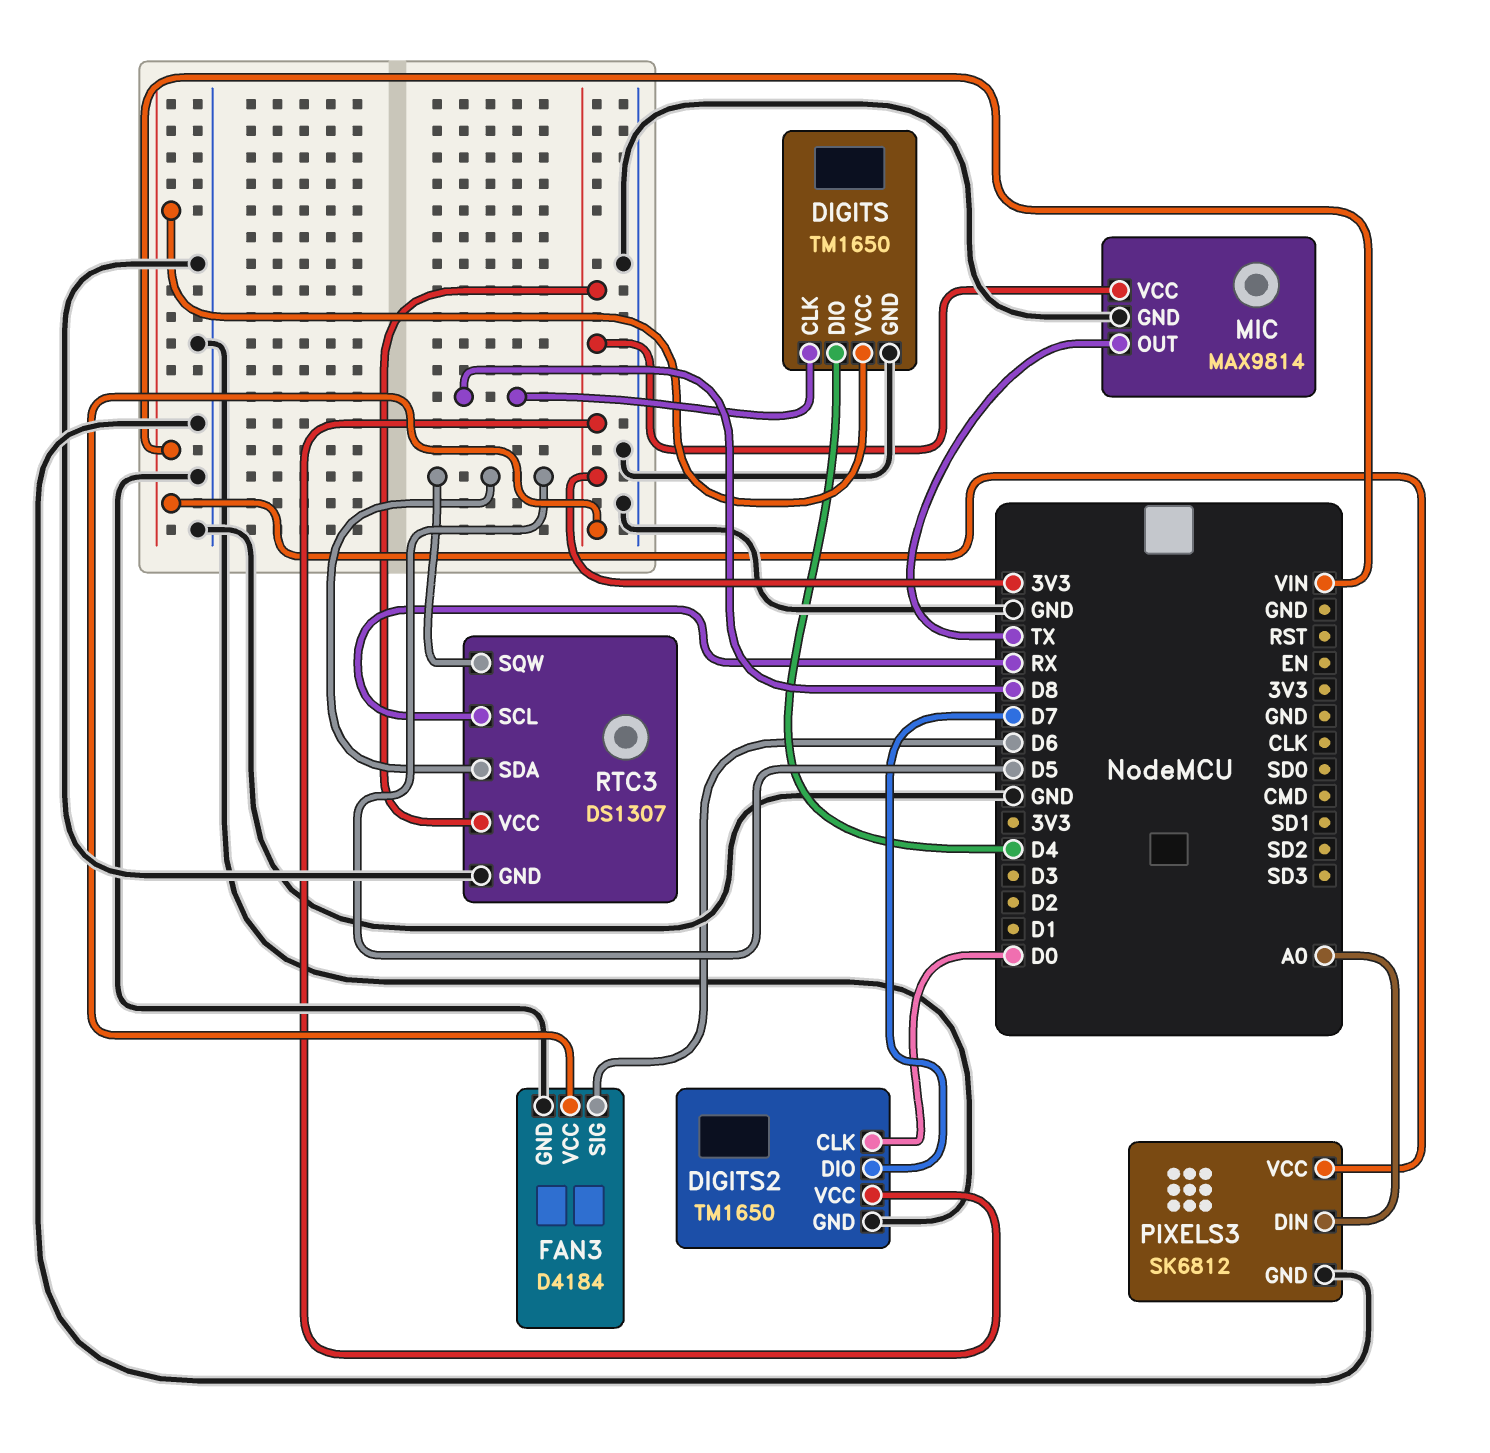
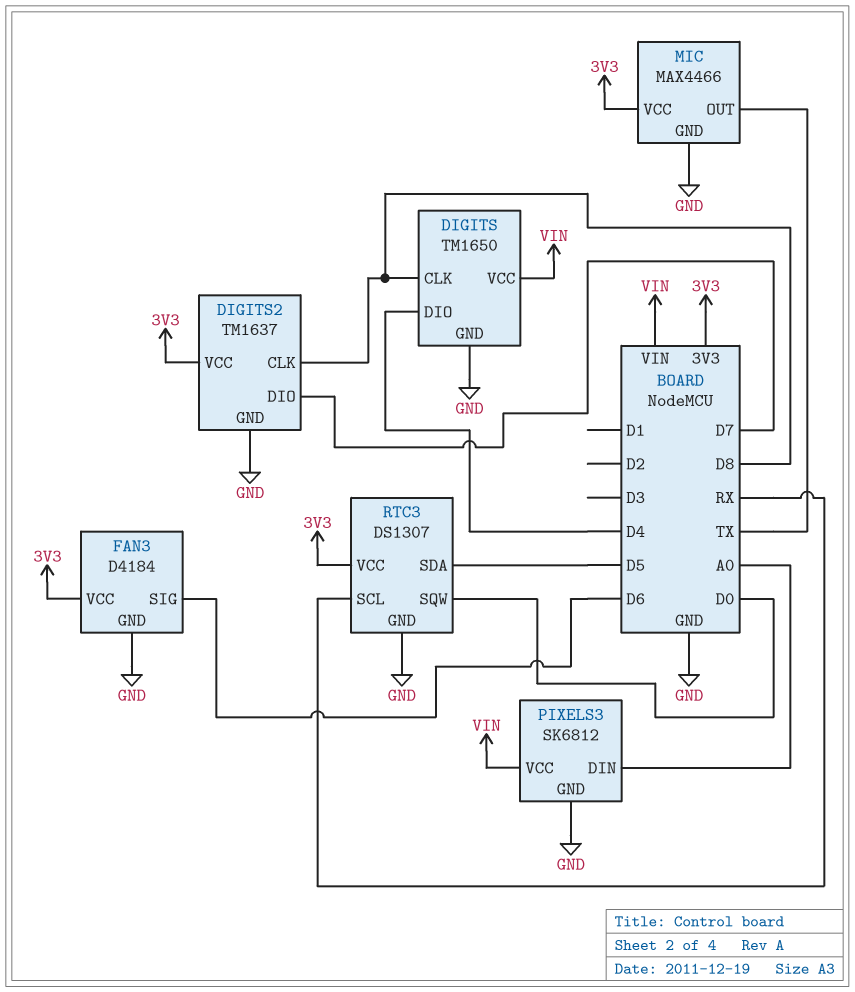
DIGITS2: TM1650 -> TM1637
DIGITS2 pin CLK: D0 -> D8
MIC: MAX9814 -> MAX4466
RTC3 pin SQW: D5 -> D0

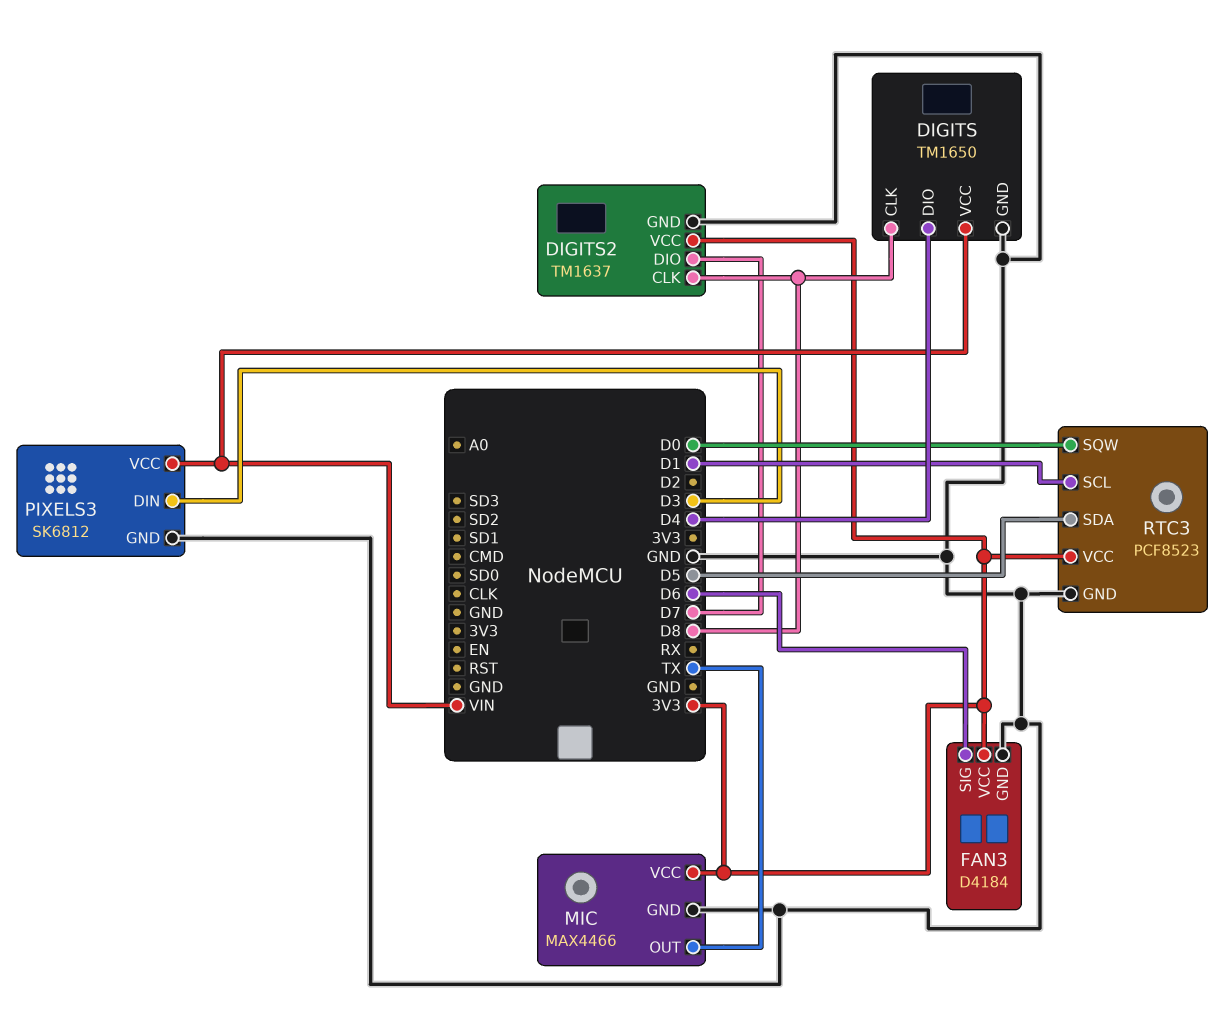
PIXELS3 pin DIN: A0 -> D3
RTC3: DS1307 -> PCF8523
RTC3 pin SCL: RX -> D1

